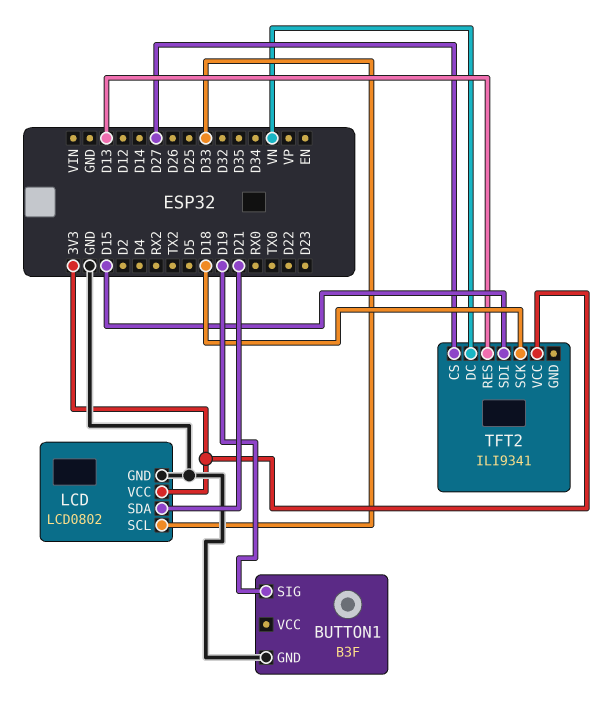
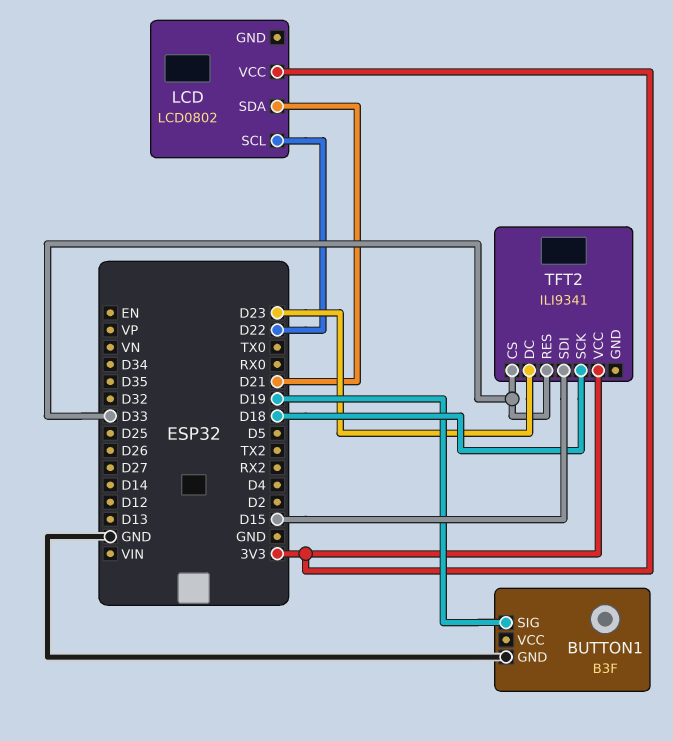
LCD pin GND: GND -> none
LCD pin SCL: D33 -> D22
TFT2 pin CS: D27 -> D33
TFT2 pin DC: VN -> D23
TFT2 pin RES: D13 -> D33

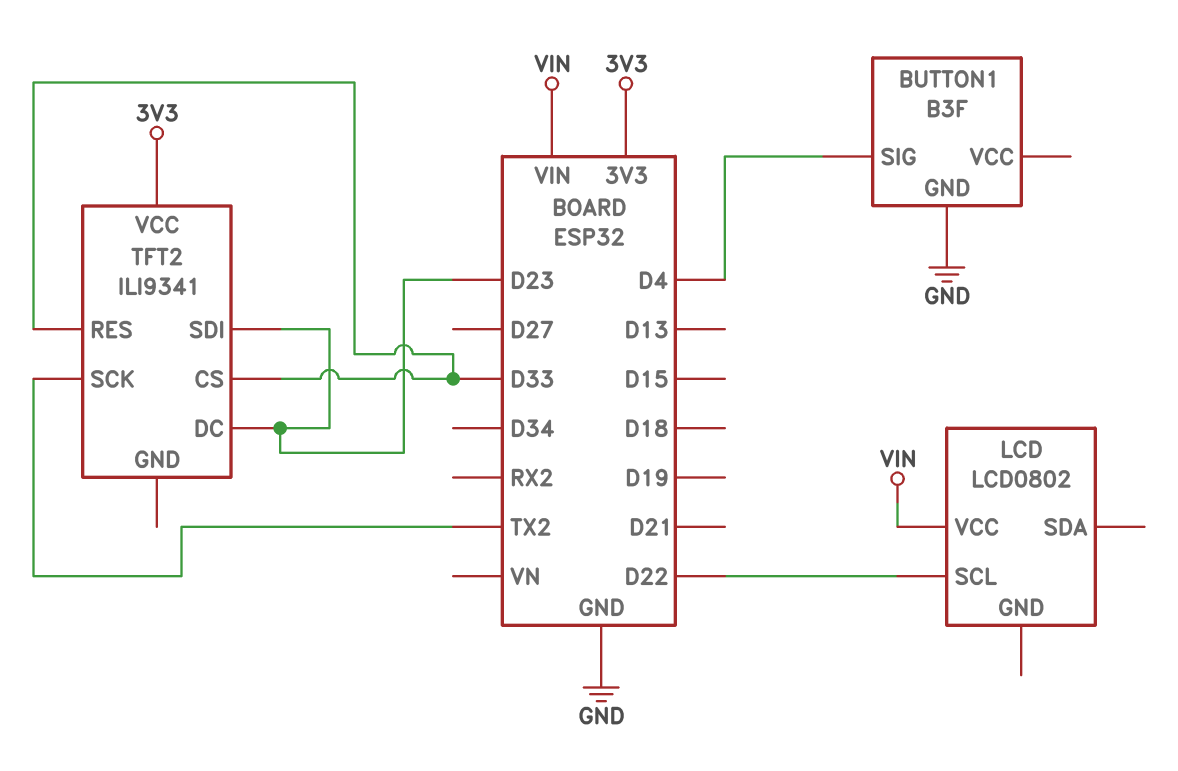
BUTTON1 pin SIG: D19 -> D4
LCD pin SDA: D21 -> none
LCD pin VCC: 3V3 -> VIN
TFT2 pin SCK: D18 -> TX2
TFT2 pin SDI: D15 -> D23

